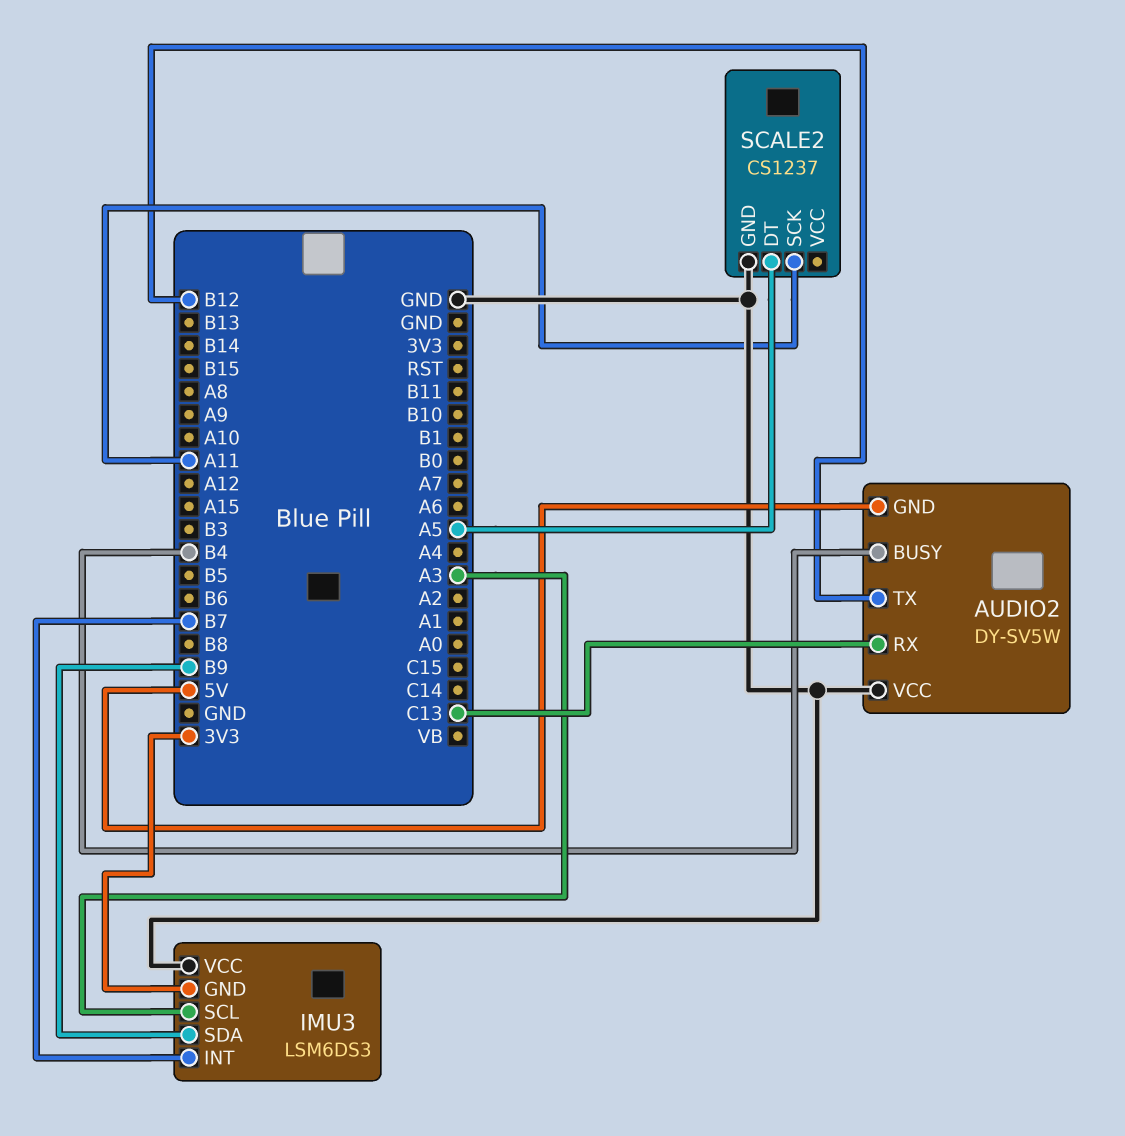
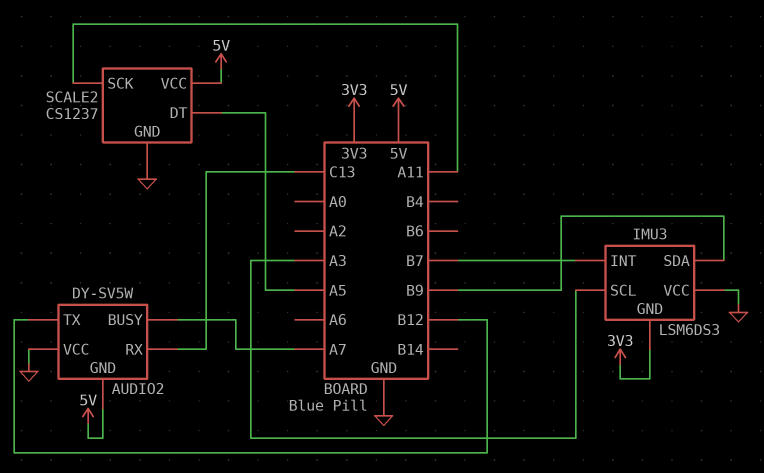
AUDIO2 pin BUSY: B4 -> A7
SCALE2 pin VCC: none -> 5V

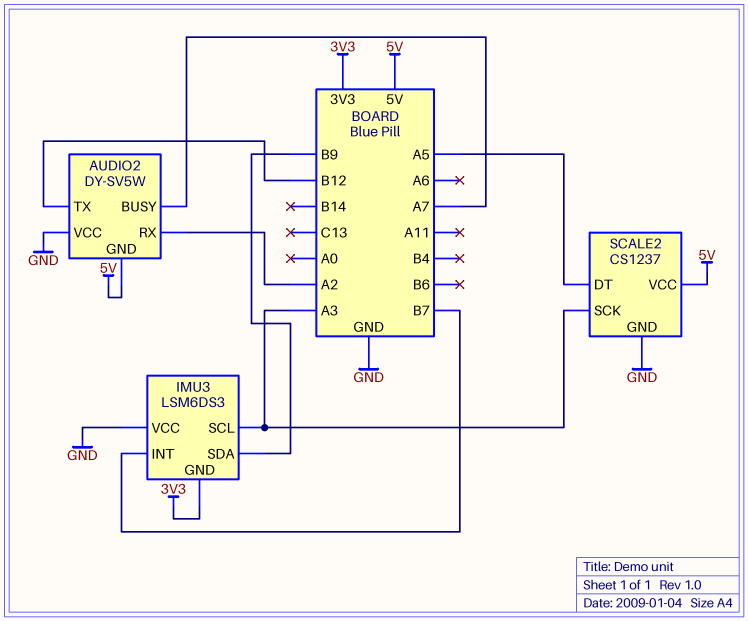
AUDIO2 pin RX: C13 -> A2
SCALE2 pin SCK: A11 -> A3

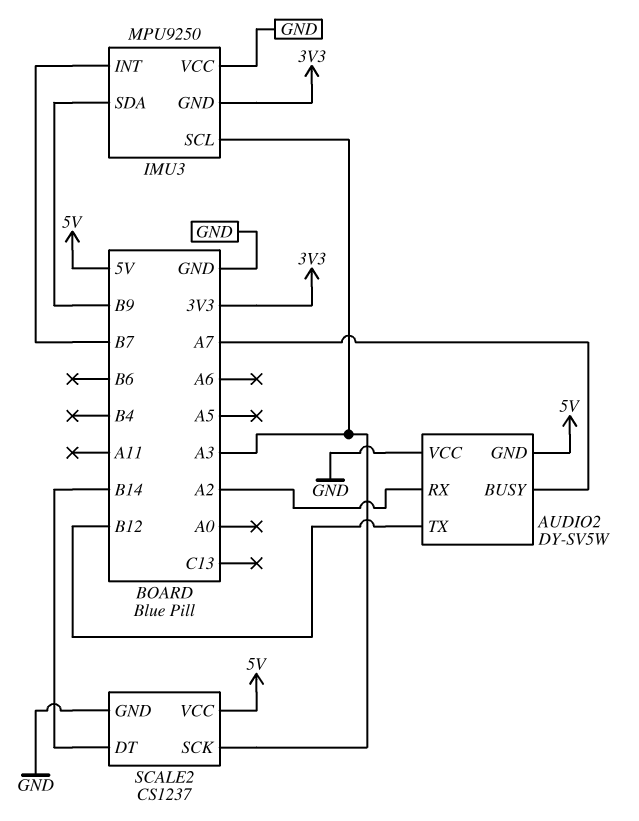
IMU3: LSM6DS3 -> MPU9250
SCALE2 pin DT: A5 -> B14

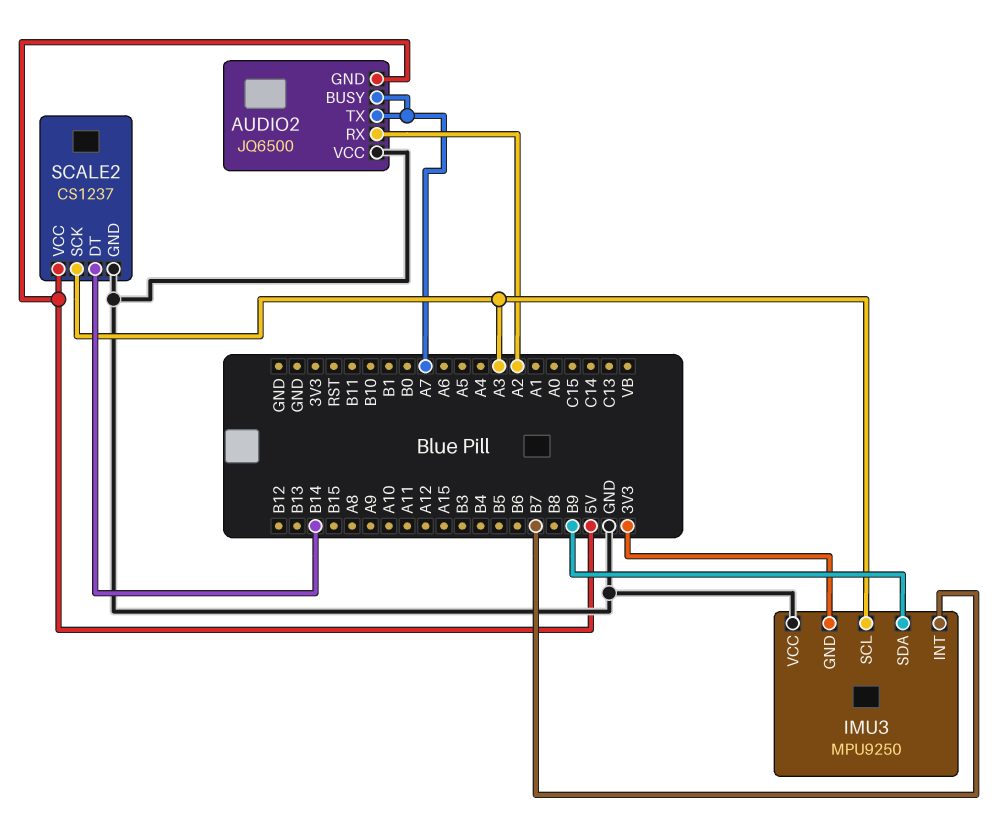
AUDIO2: DY-SV5W -> JQ6500
AUDIO2 pin TX: B12 -> A7

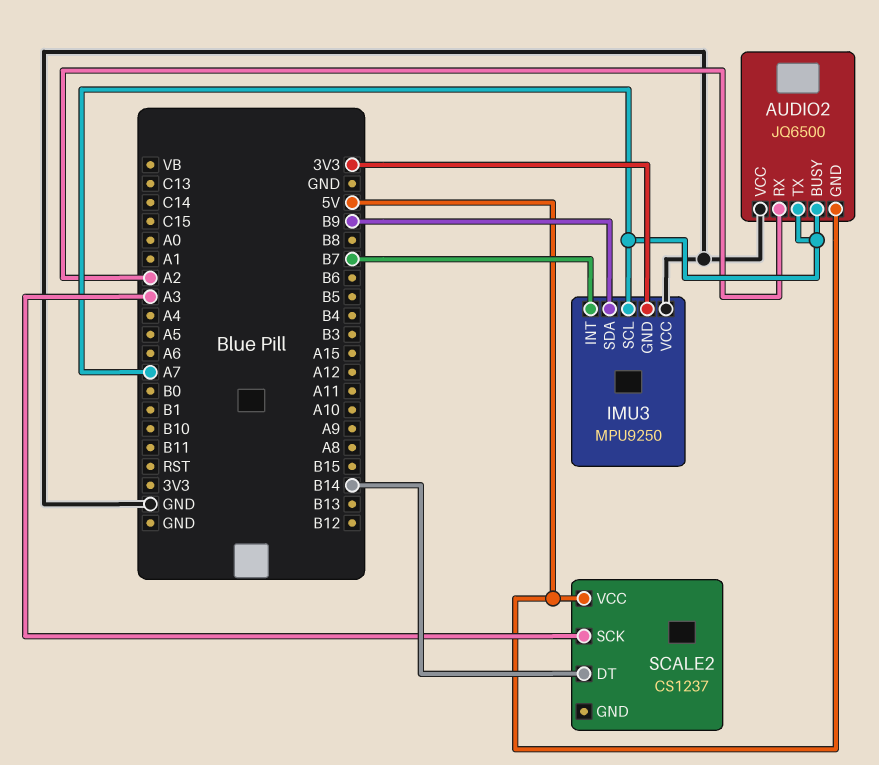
IMU3 pin SCL: A3 -> A7
SCALE2 pin GND: GND -> none

